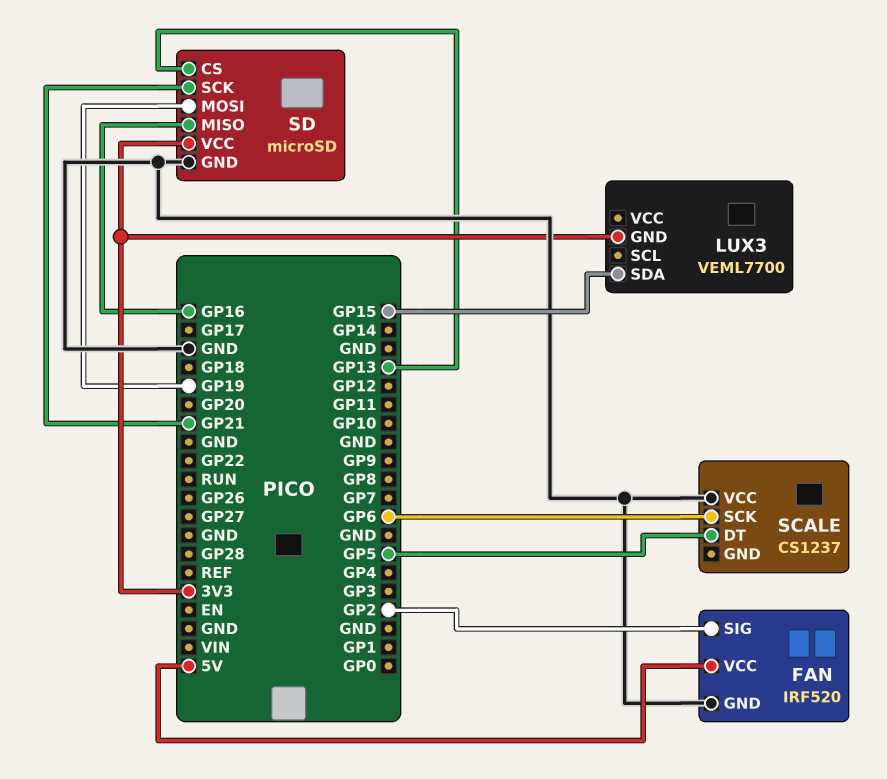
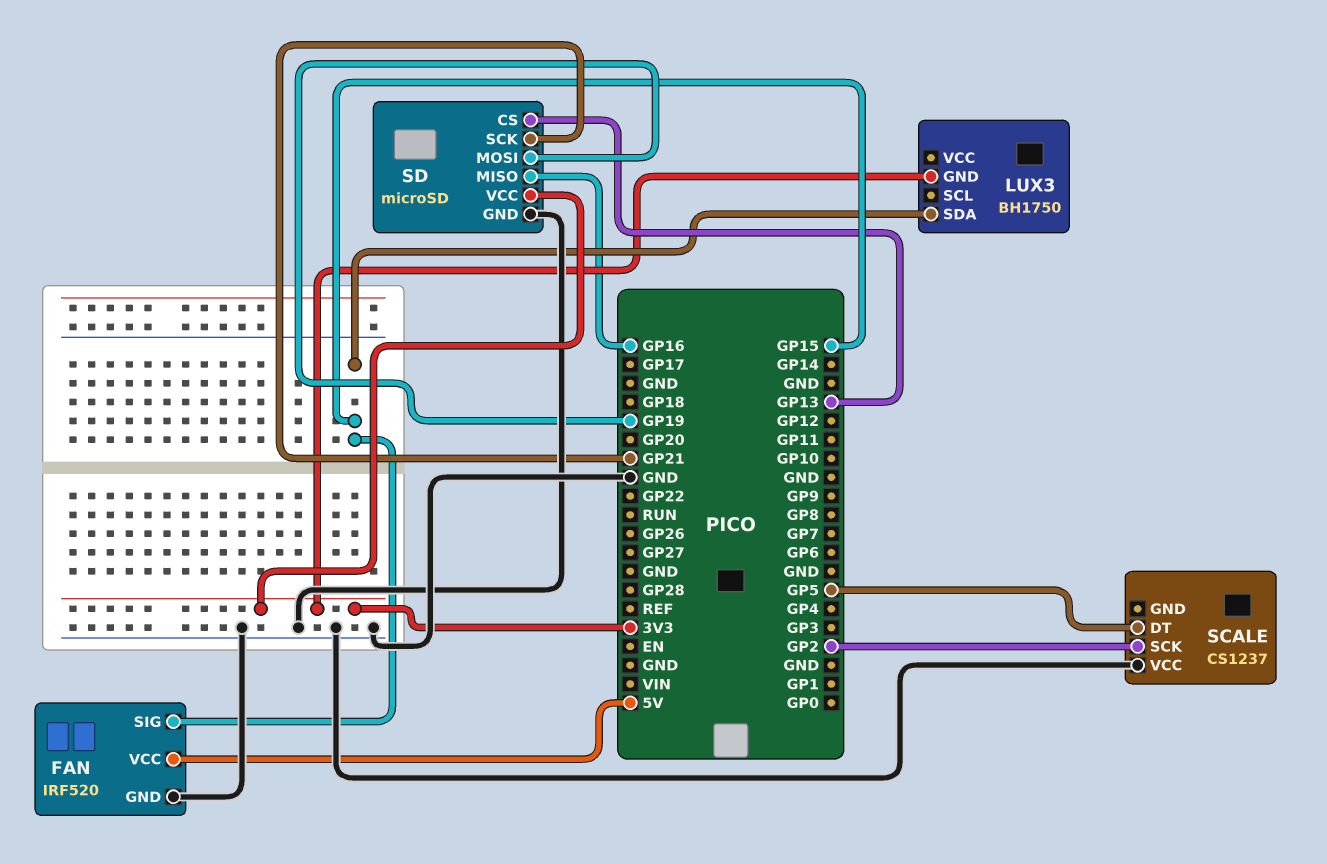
FAN pin SIG: GP2 -> GP15
LUX3: VEML7700 -> BH1750
SCALE pin SCK: GP6 -> GP2

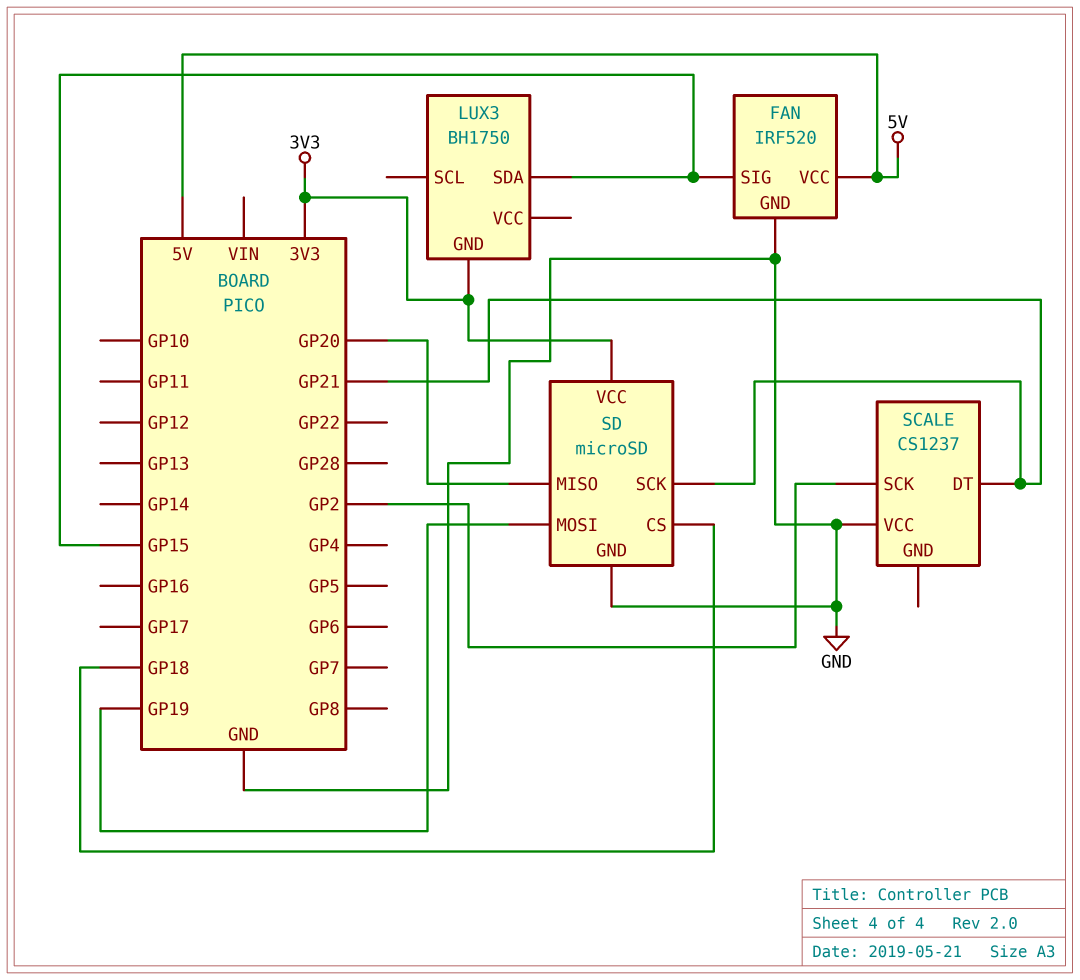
SCALE pin DT: GP5 -> GP21
SD pin CS: GP13 -> GP18
SD pin MISO: GP16 -> GP20

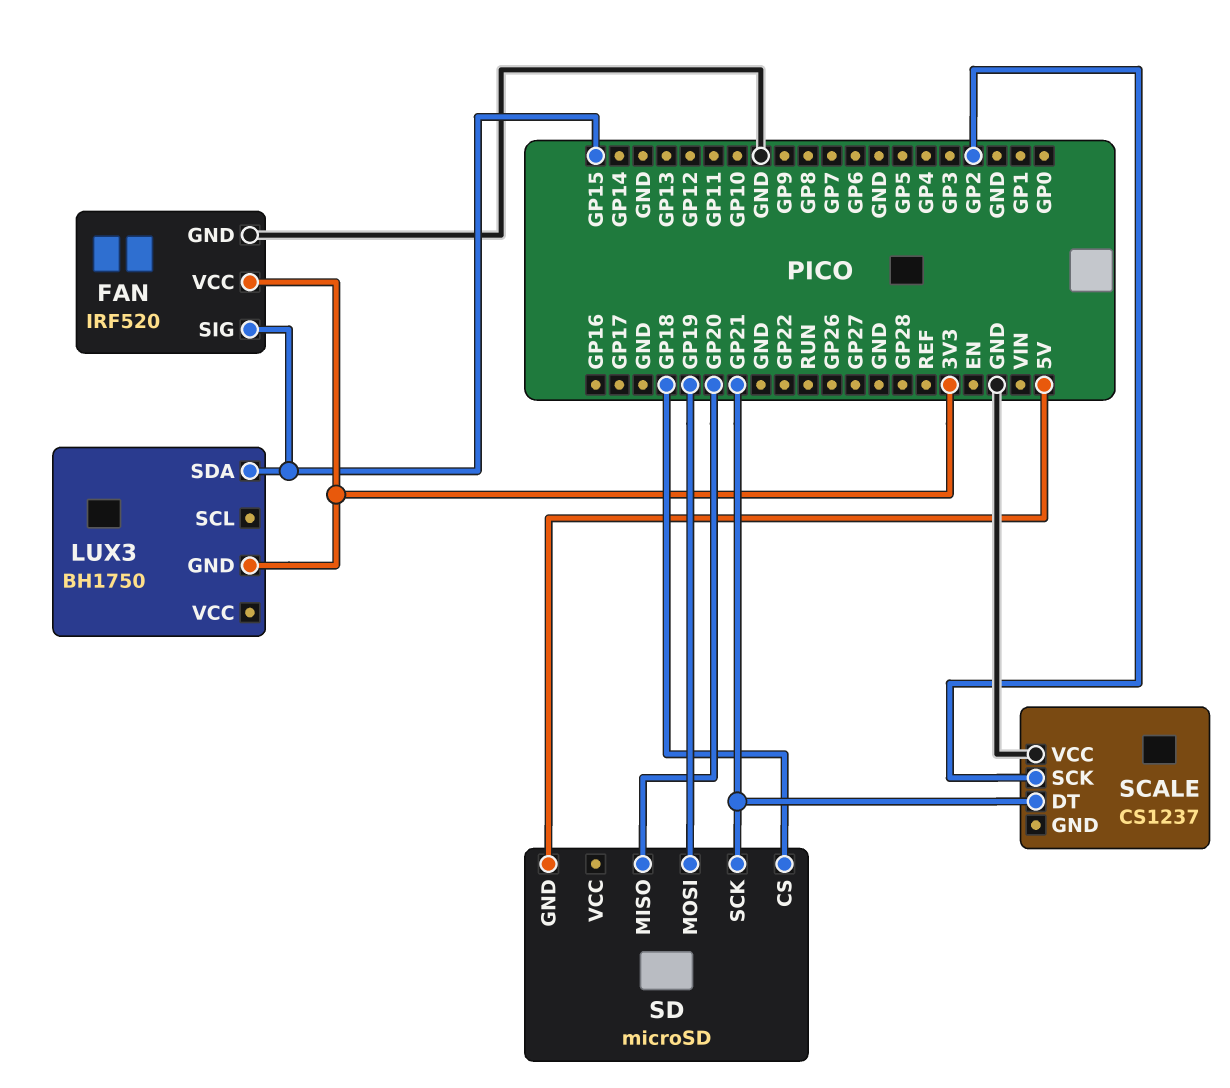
FAN pin VCC: 5V -> 3V3
SD pin GND: GND -> 5V
SD pin VCC: 3V3 -> none

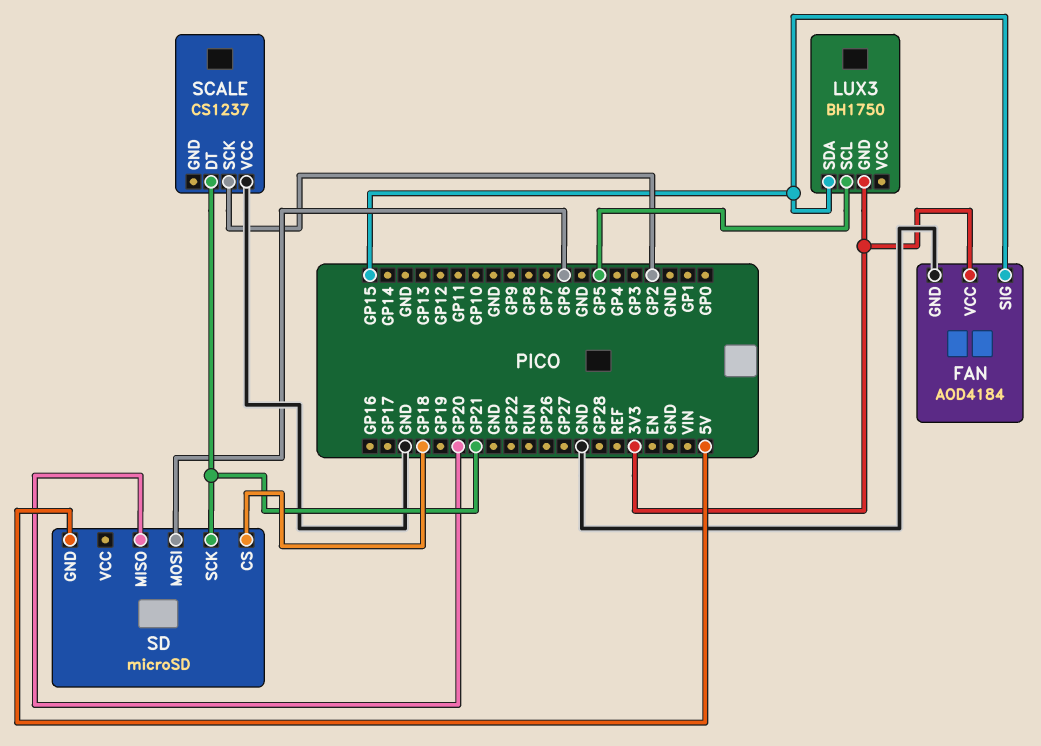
FAN: IRF520 -> AOD4184
LUX3 pin SCL: none -> GP5
SD pin MOSI: GP19 -> GP6

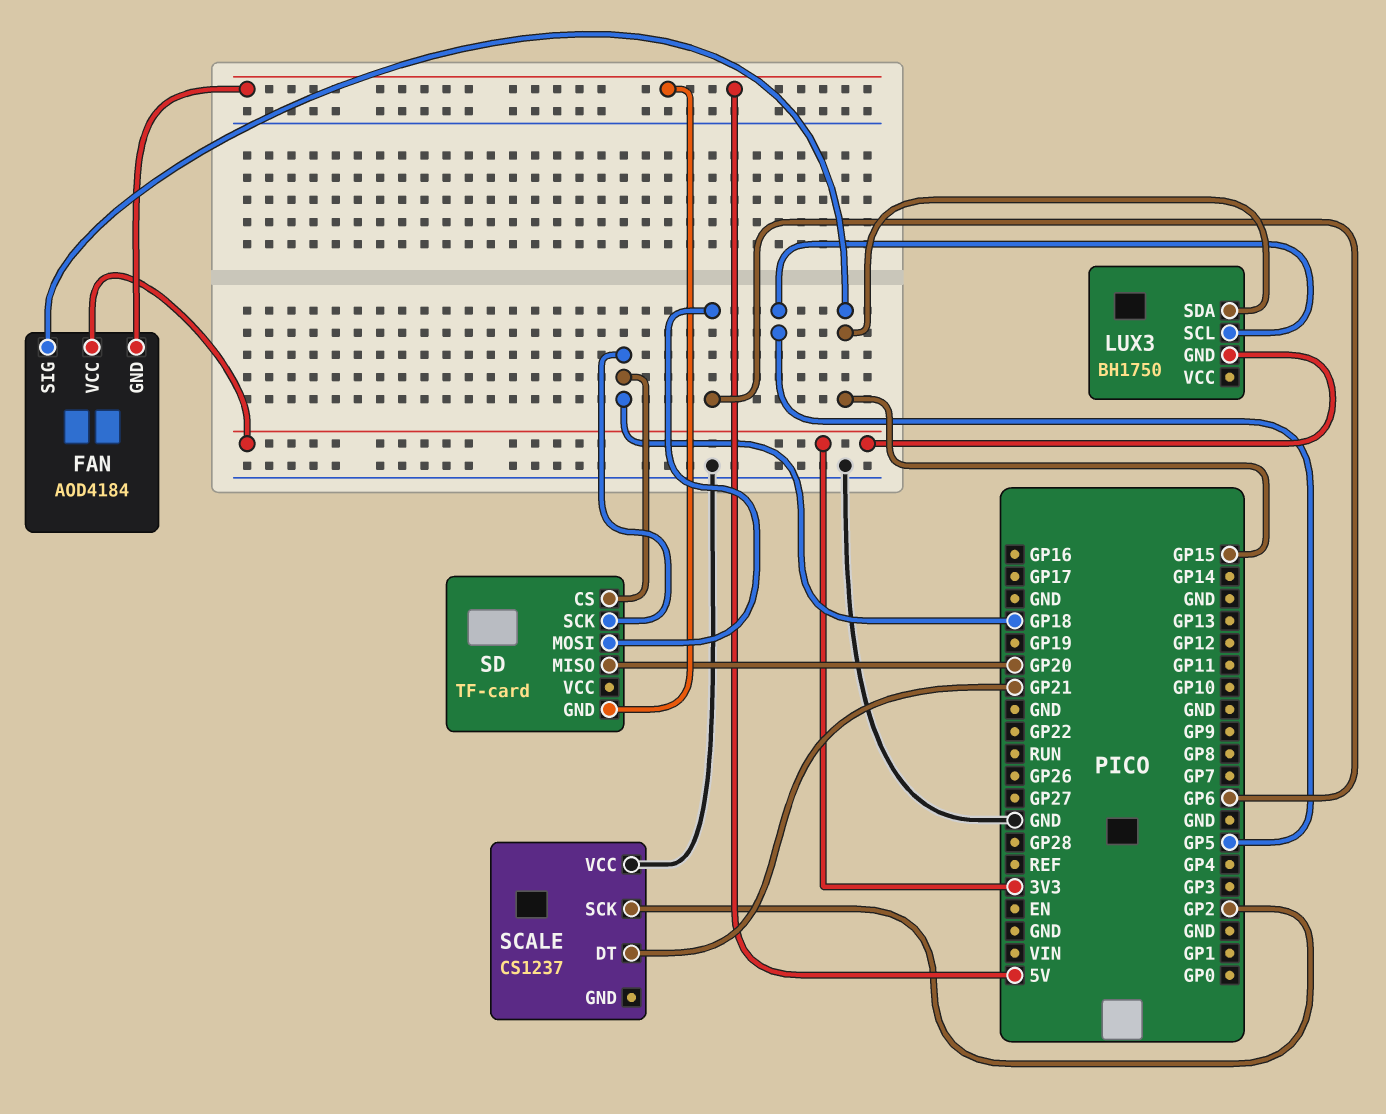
FAN pin GND: GND -> 5V
SD: microSD -> TF-card
SD pin SCK: GP21 -> GP18

